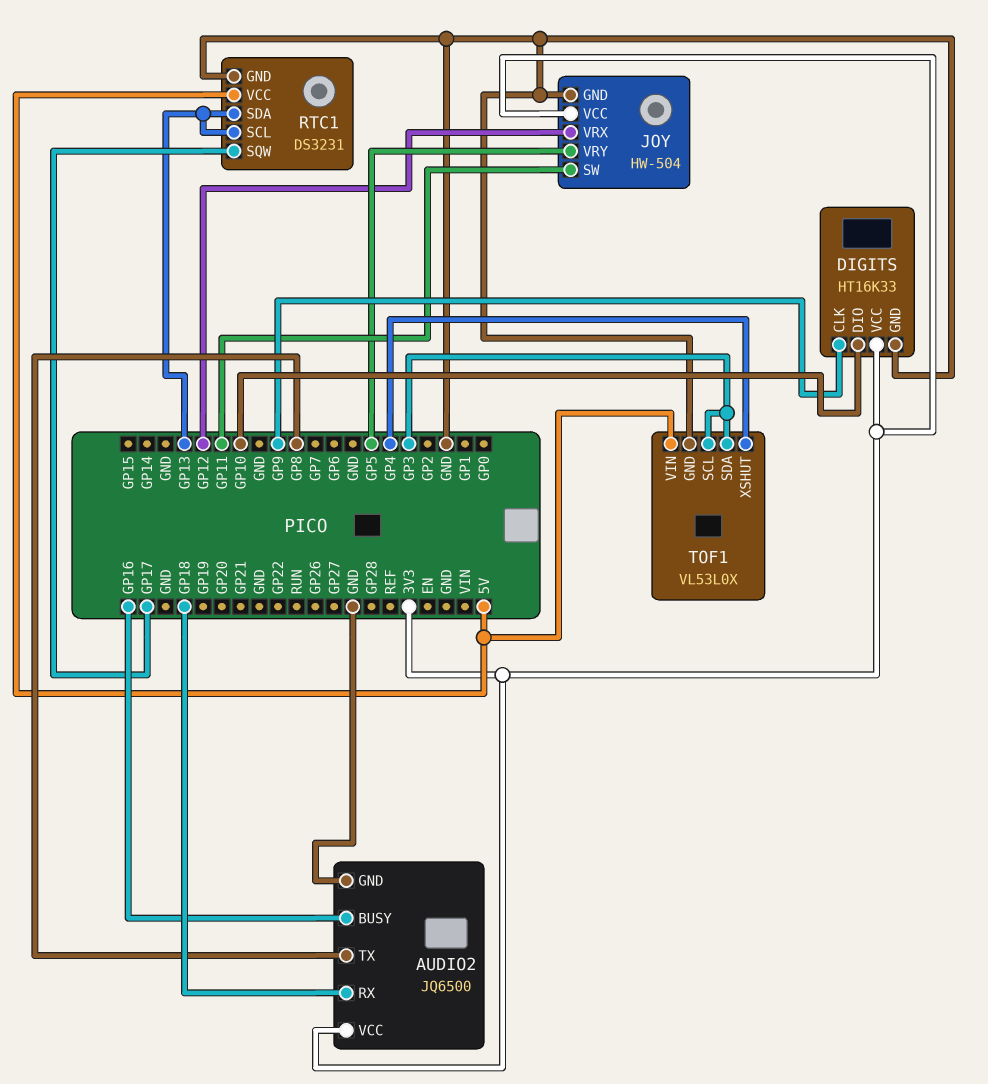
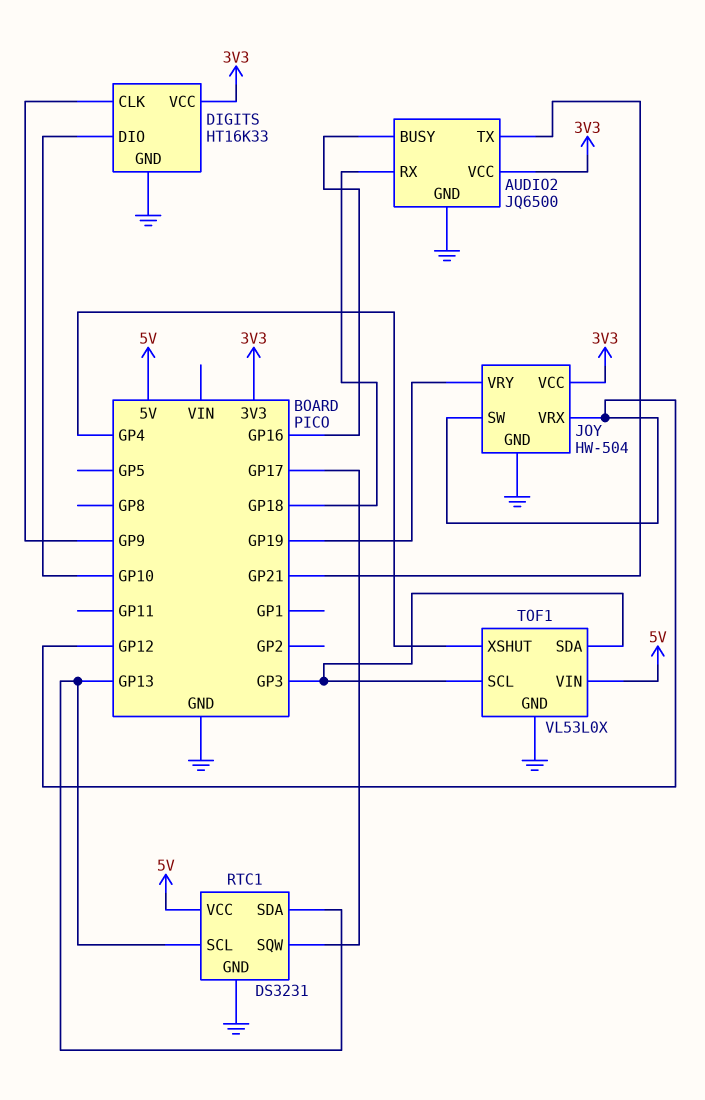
AUDIO2 pin TX: GP8 -> GP21
JOY pin SW: GP11 -> GP12
JOY pin VRY: GP5 -> GP19

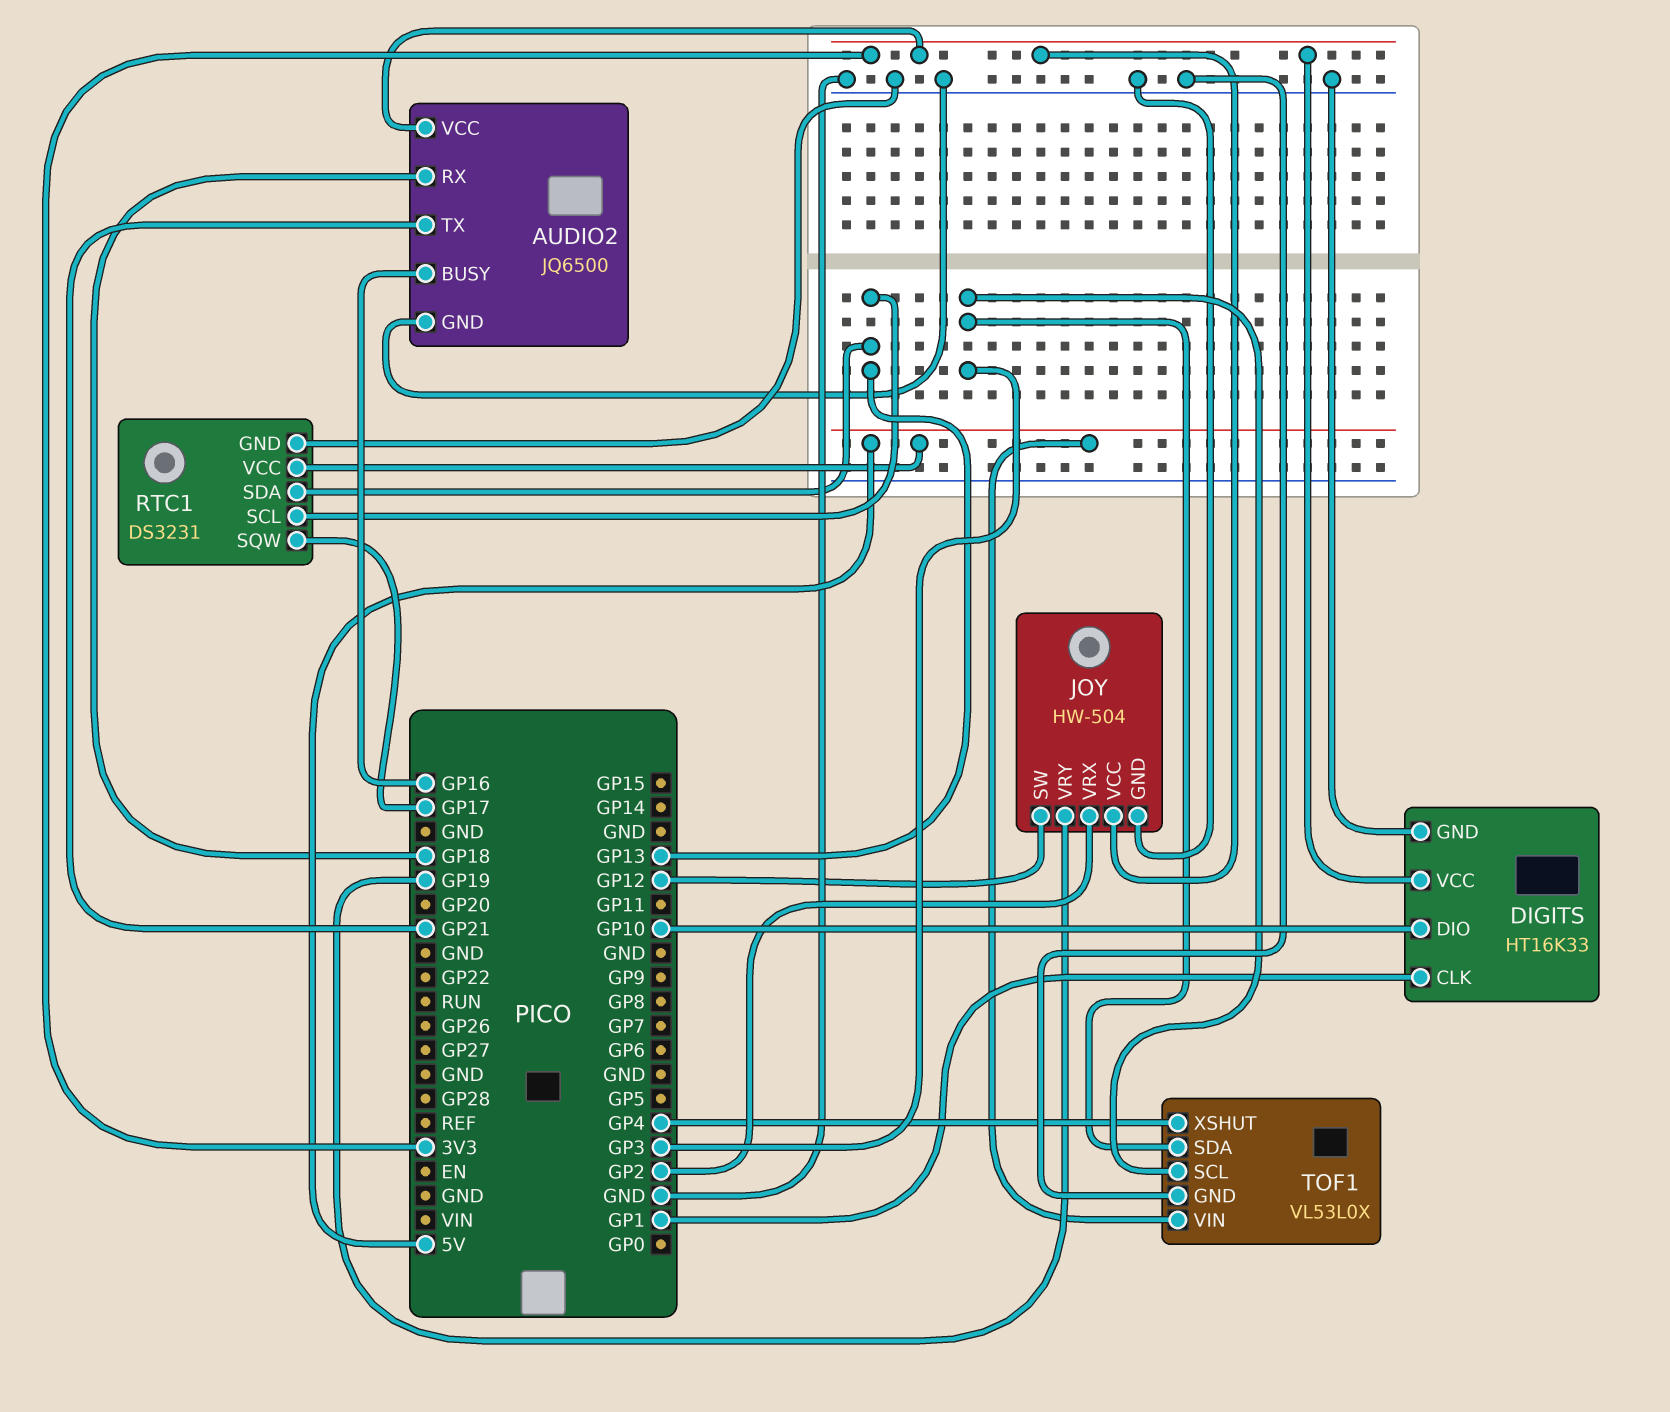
DIGITS pin CLK: GP9 -> GP1
JOY pin VRX: GP12 -> GP2

